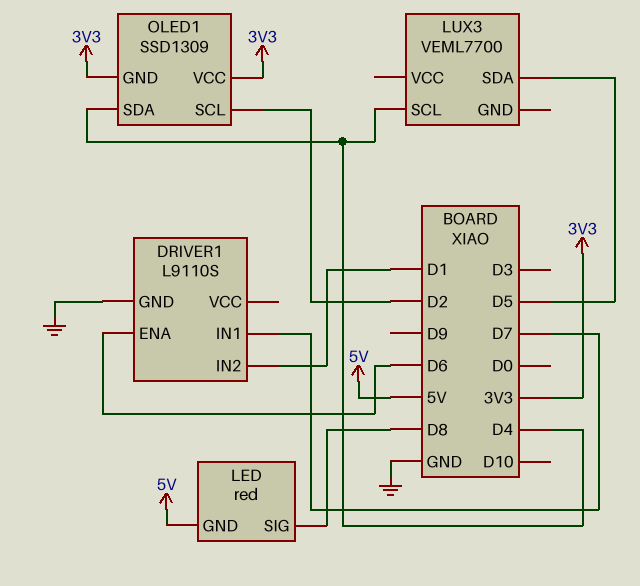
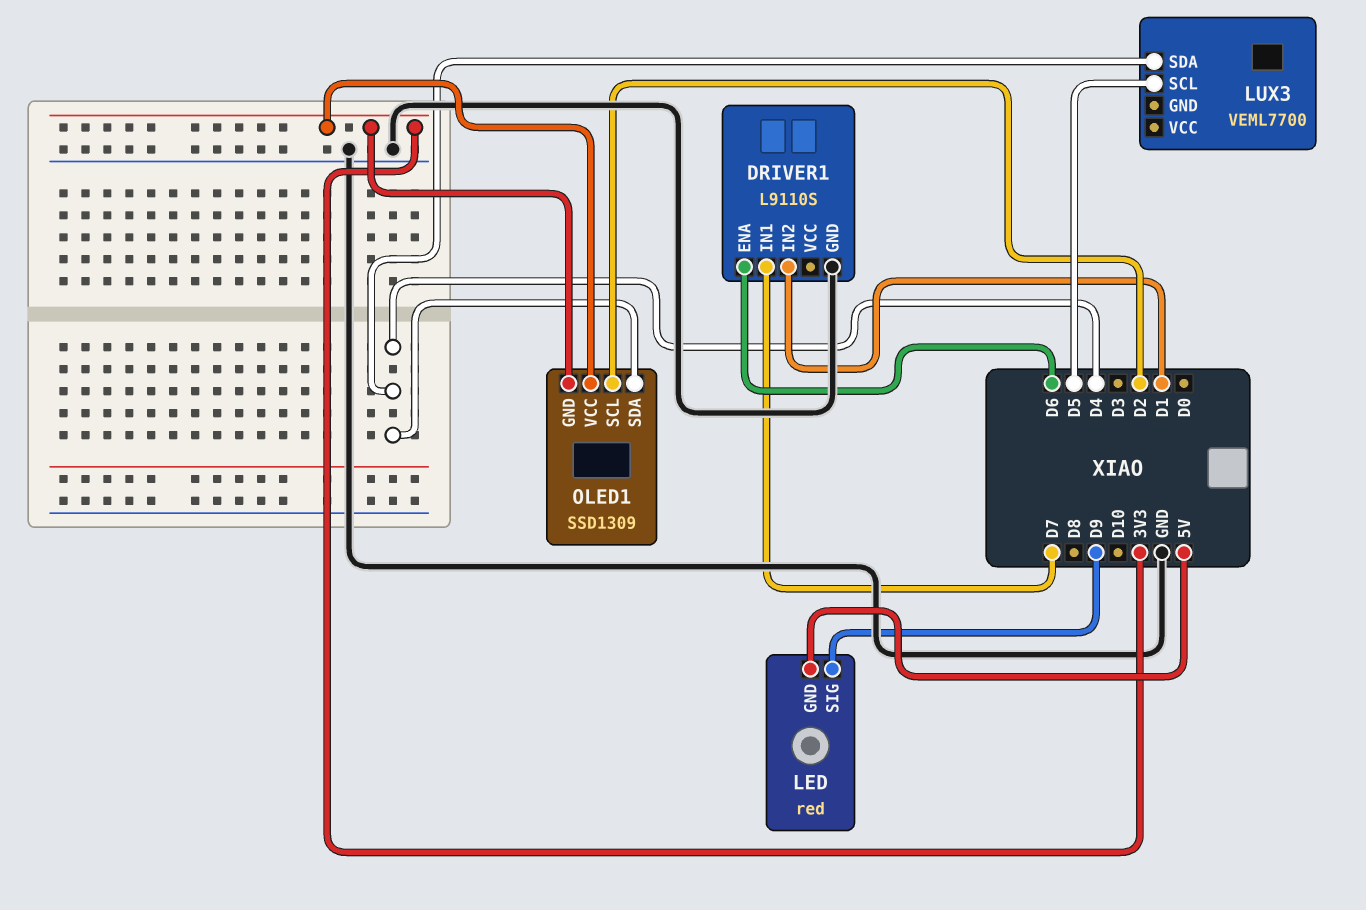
LED pin SIG: D8 -> D9
LUX3 pin SCL: D4 -> D5
LUX3 pin SDA: D5 -> D4

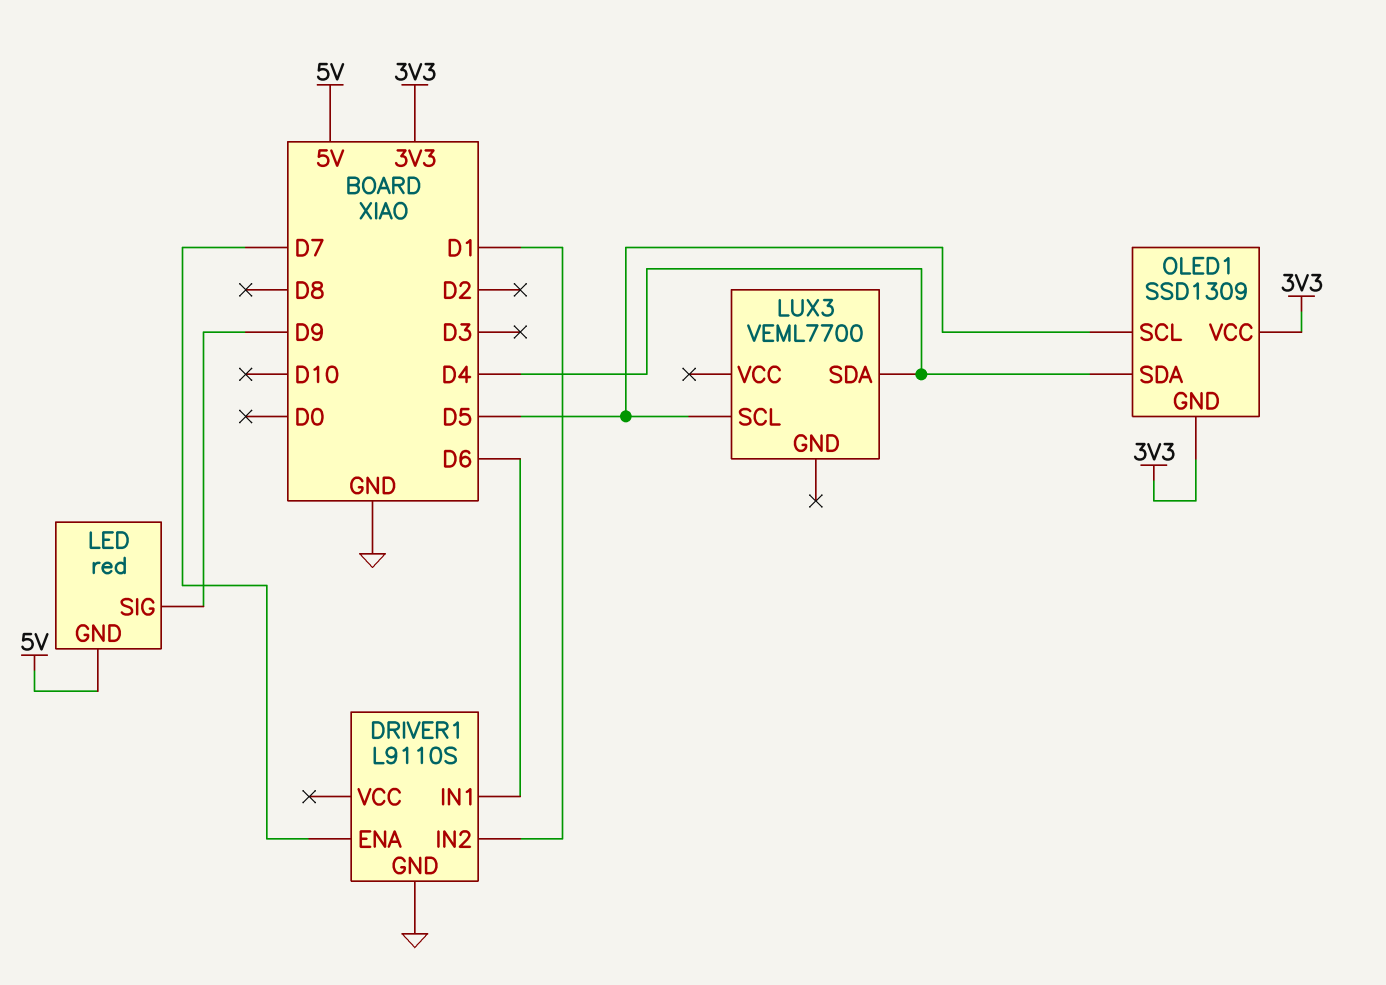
DRIVER1 pin ENA: D6 -> D7
DRIVER1 pin IN1: D7 -> D6
OLED1 pin SCL: D2 -> D5

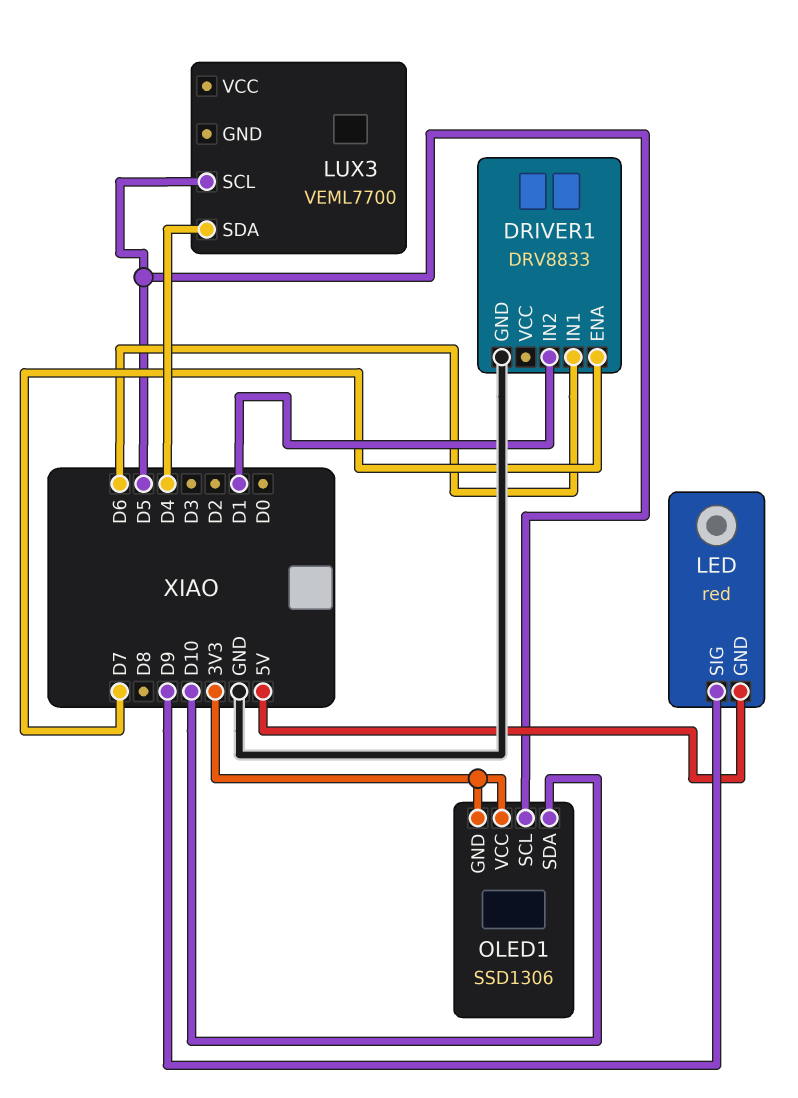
DRIVER1: L9110S -> DRV8833
OLED1: SSD1309 -> SSD1306
OLED1 pin SDA: D4 -> D10

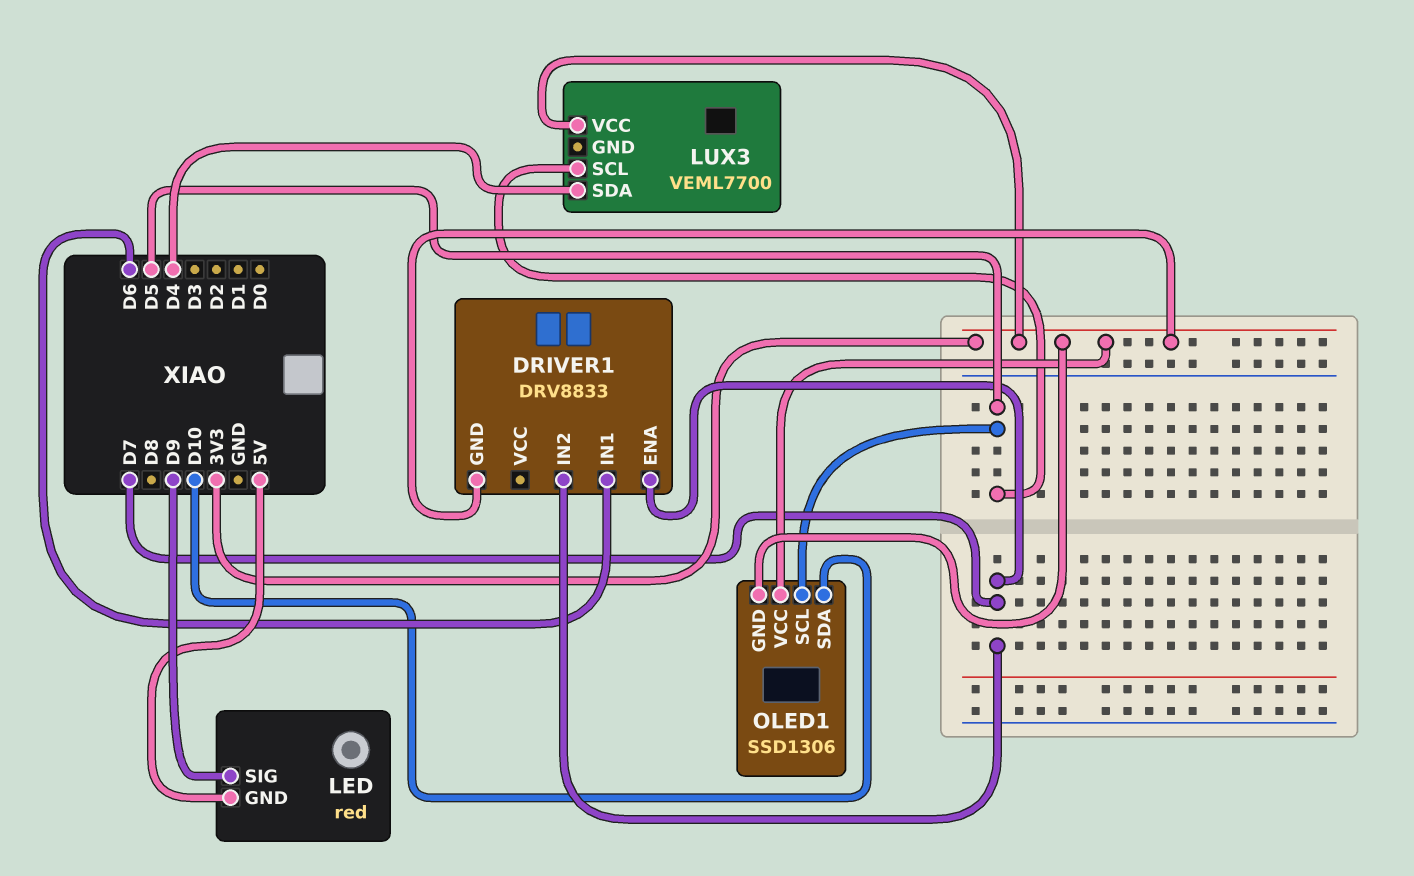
DRIVER1 pin GND: GND -> 3V3
DRIVER1 pin IN2: D1 -> D7
LUX3 pin VCC: none -> 3V3

